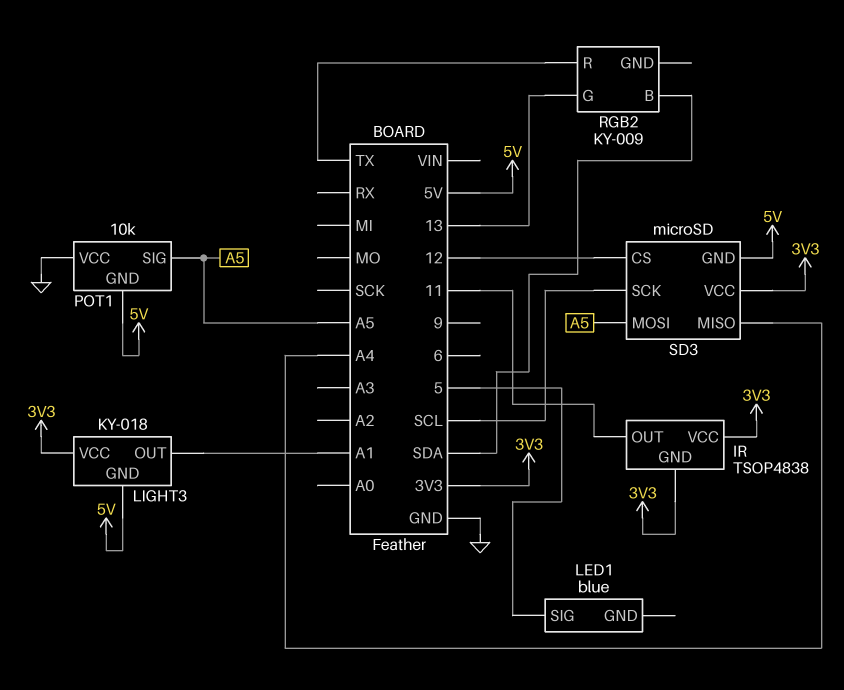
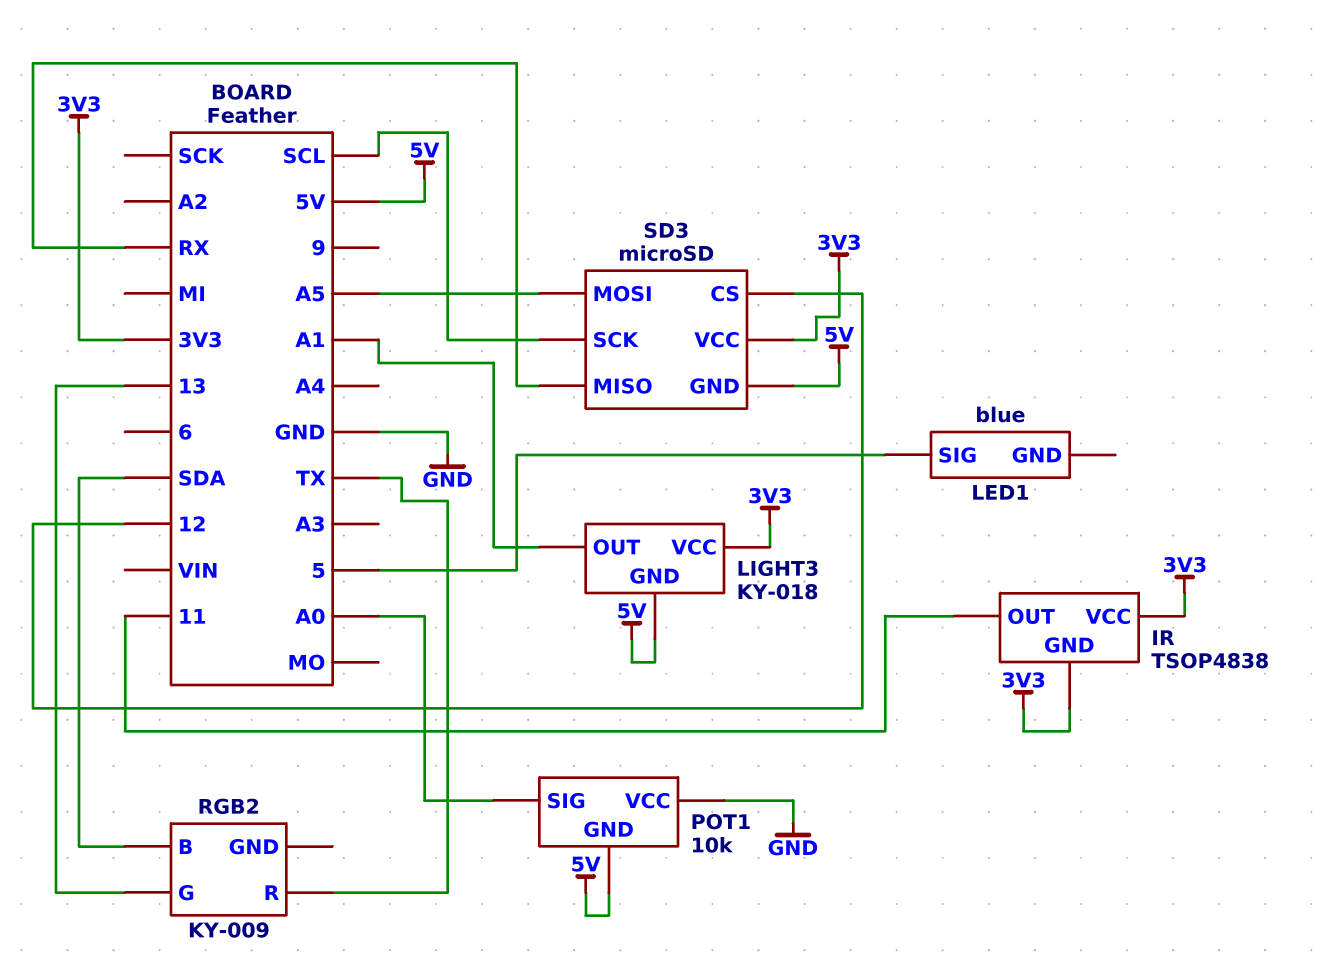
POT1 pin SIG: A5 -> A0
SD3 pin MISO: A4 -> RX

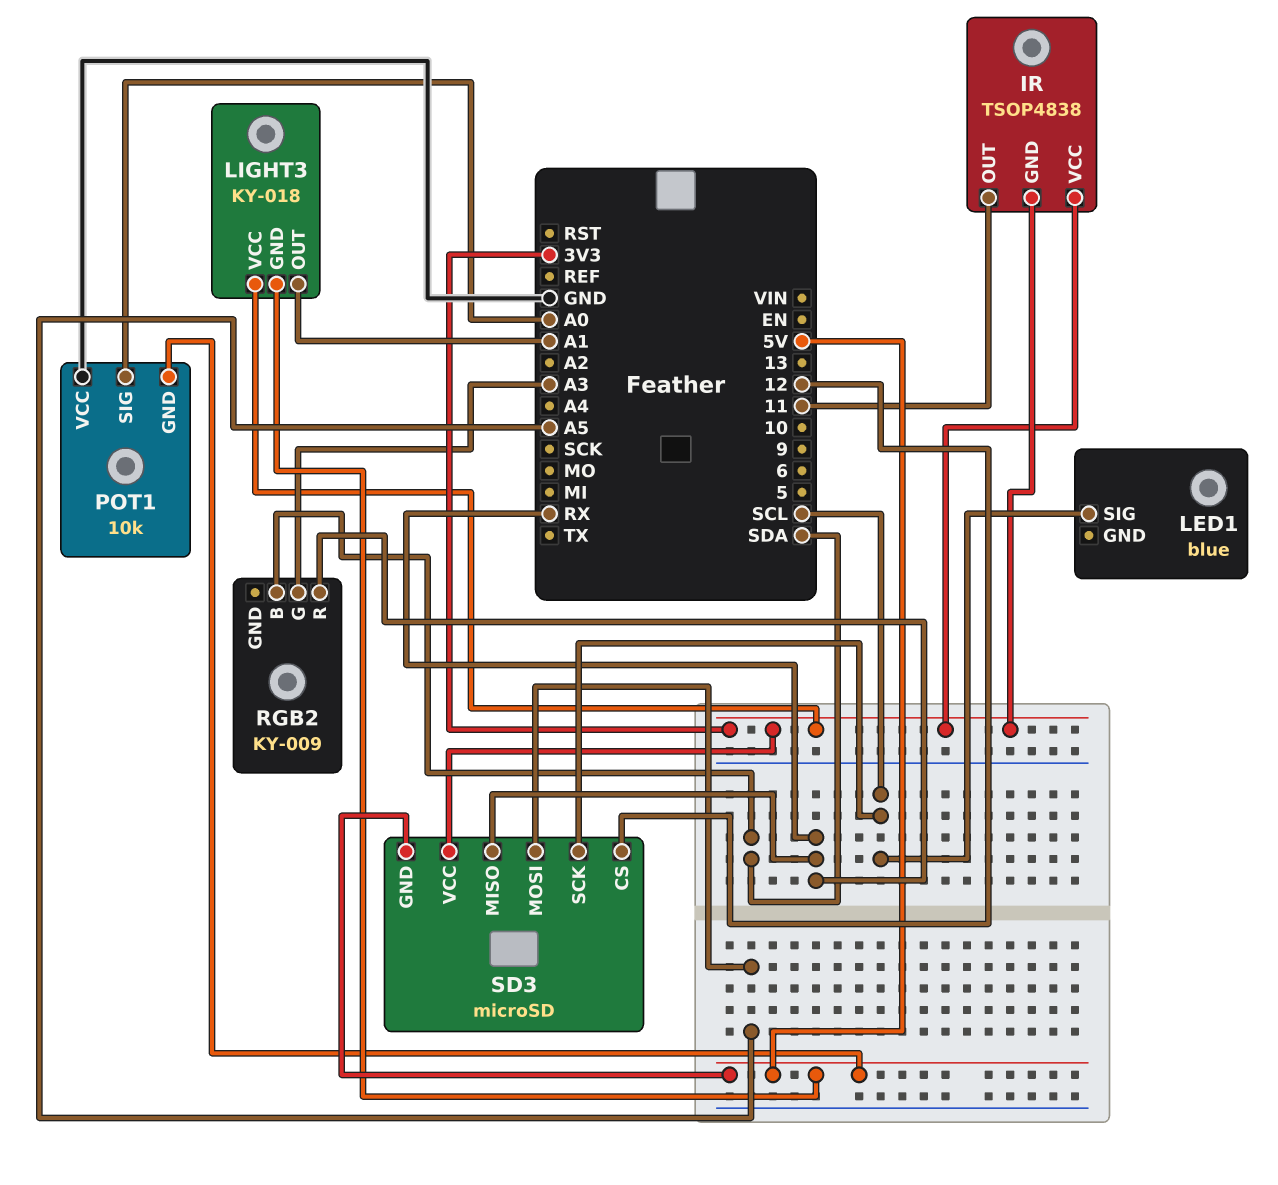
LED1 pin SIG: 5 -> SCL
RGB2 pin G: 13 -> A3
RGB2 pin R: TX -> RX

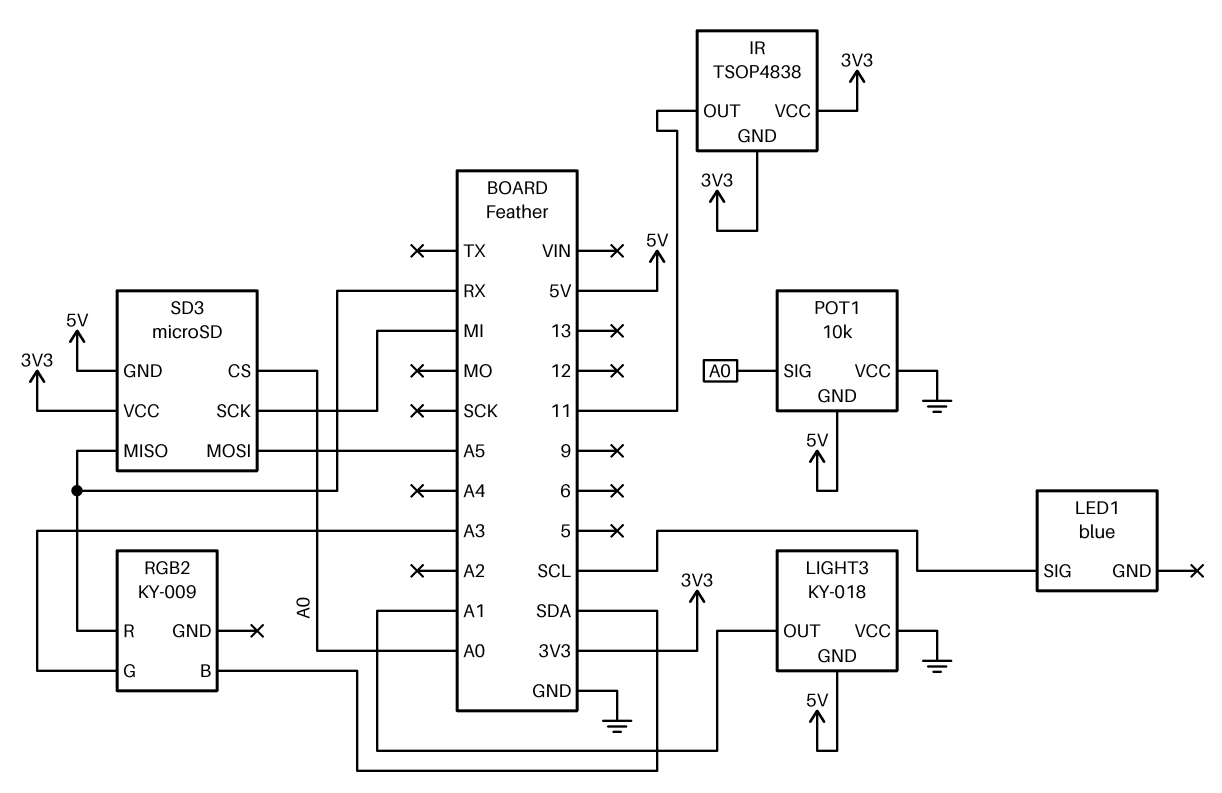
LIGHT3 pin VCC: 3V3 -> GND
SD3 pin CS: 12 -> A0
SD3 pin SCK: SCL -> MI

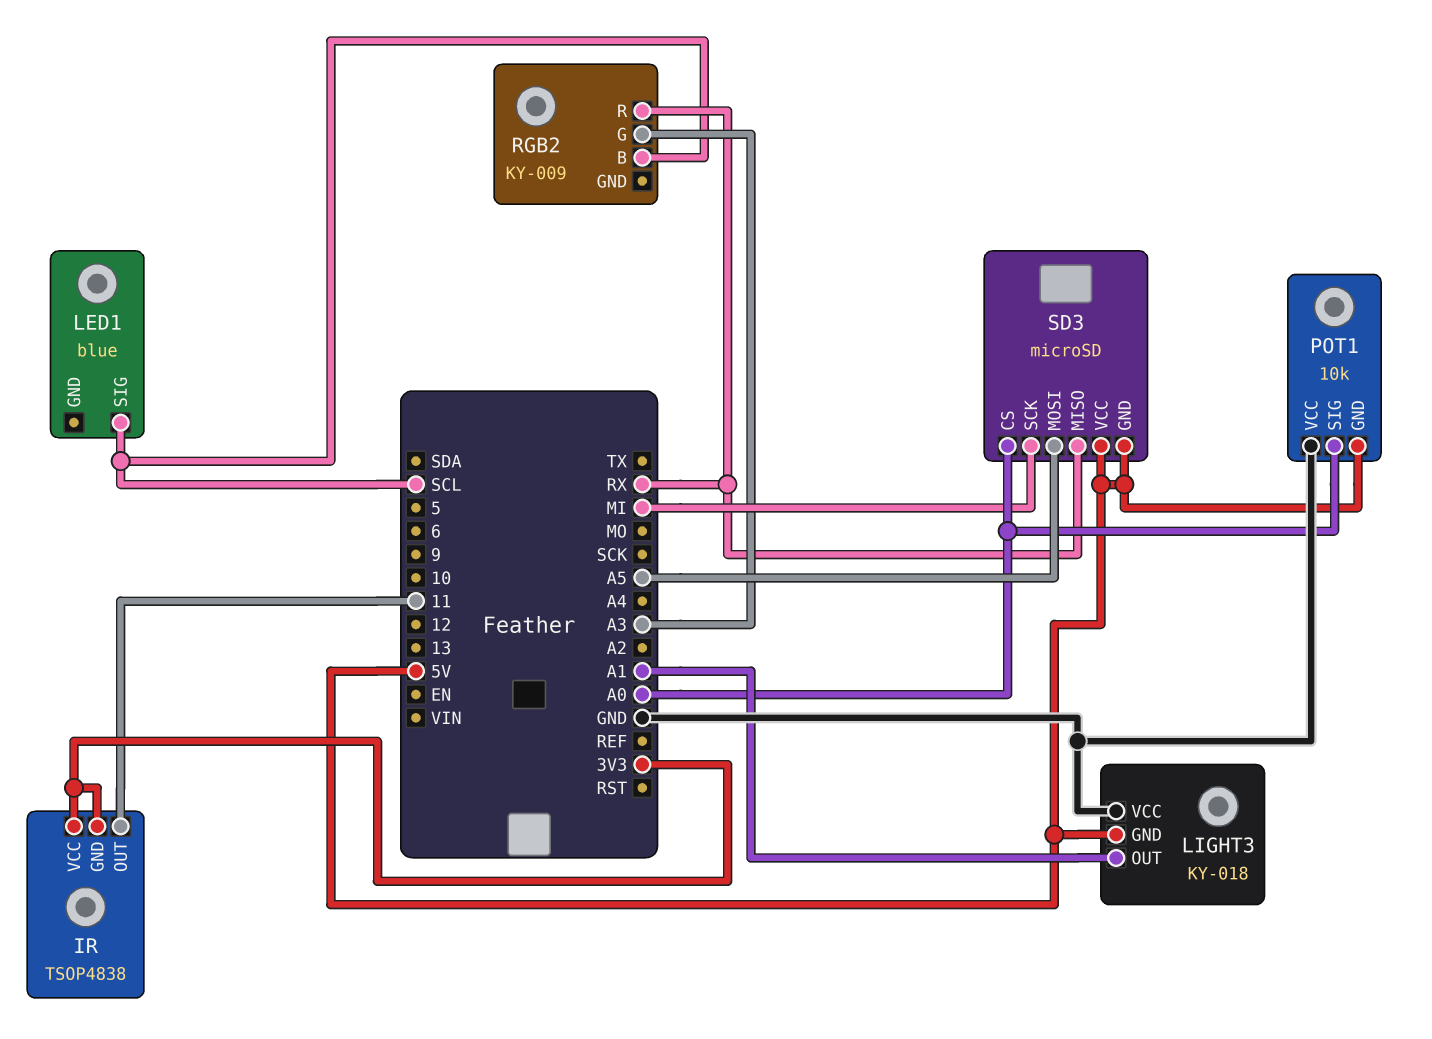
RGB2 pin B: SDA -> SCL
SD3 pin VCC: 3V3 -> 5V

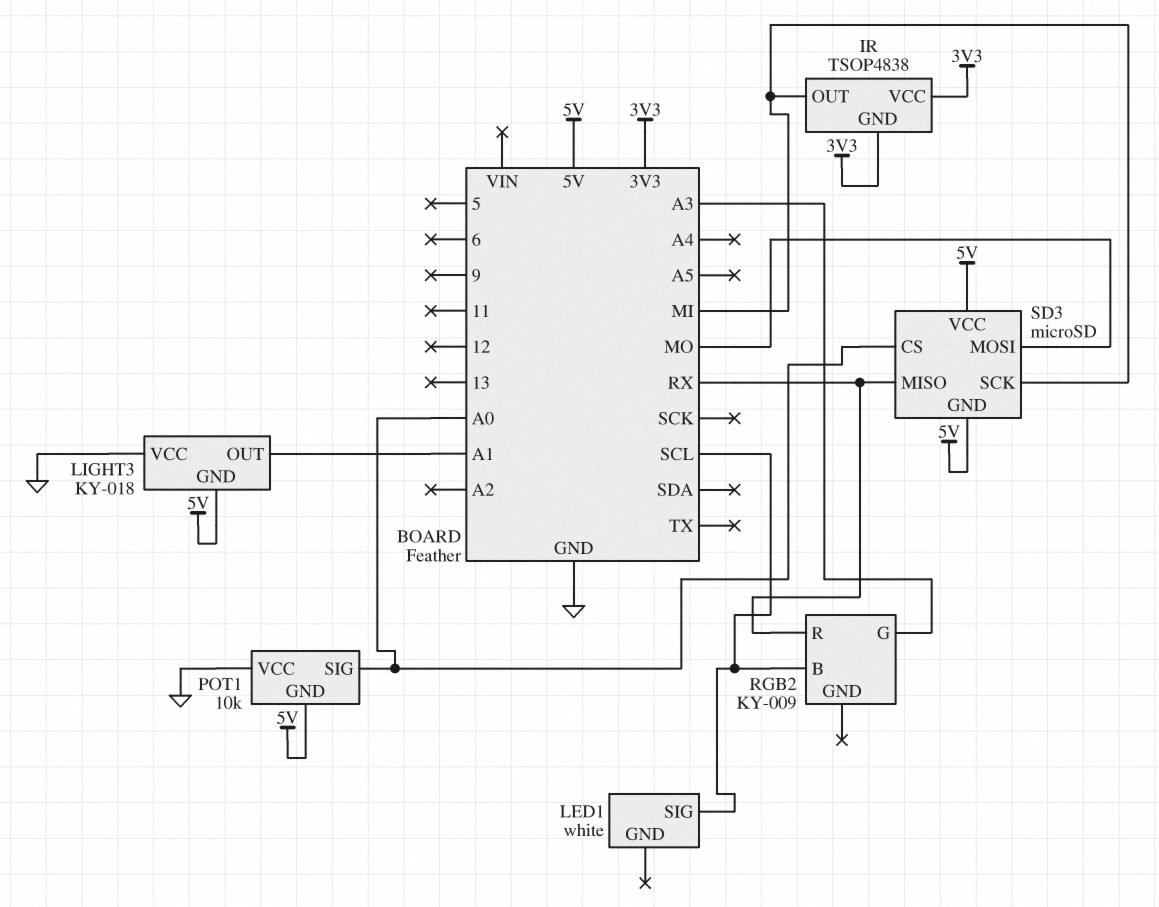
IR pin OUT: 11 -> MI
LED1: blue -> white
SD3 pin MOSI: A5 -> MO

